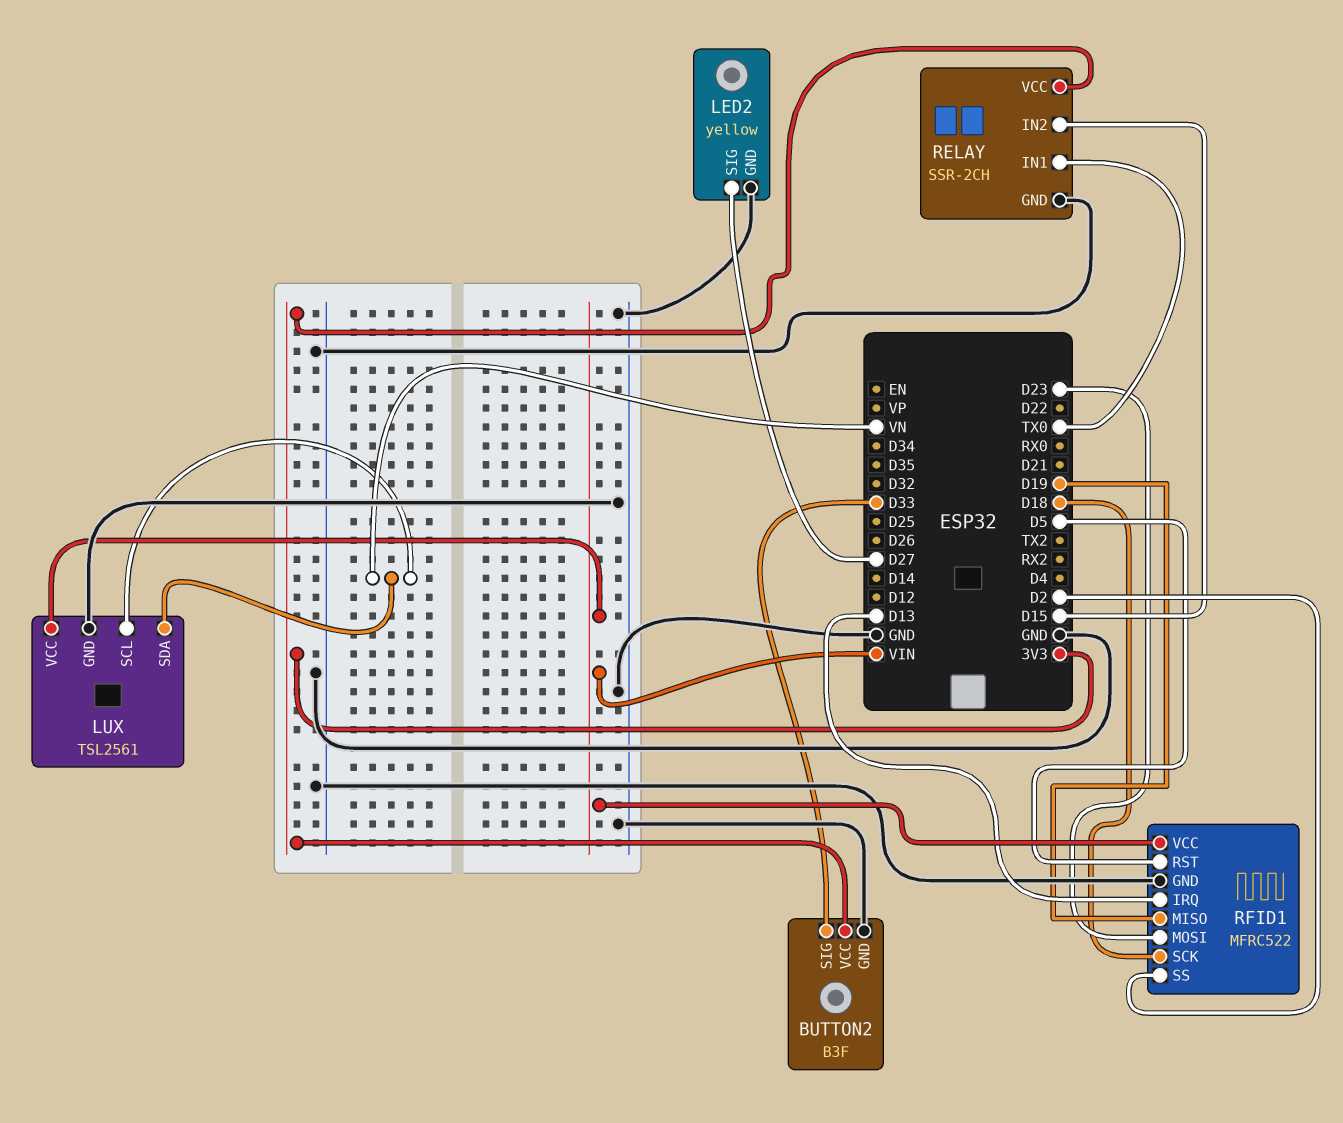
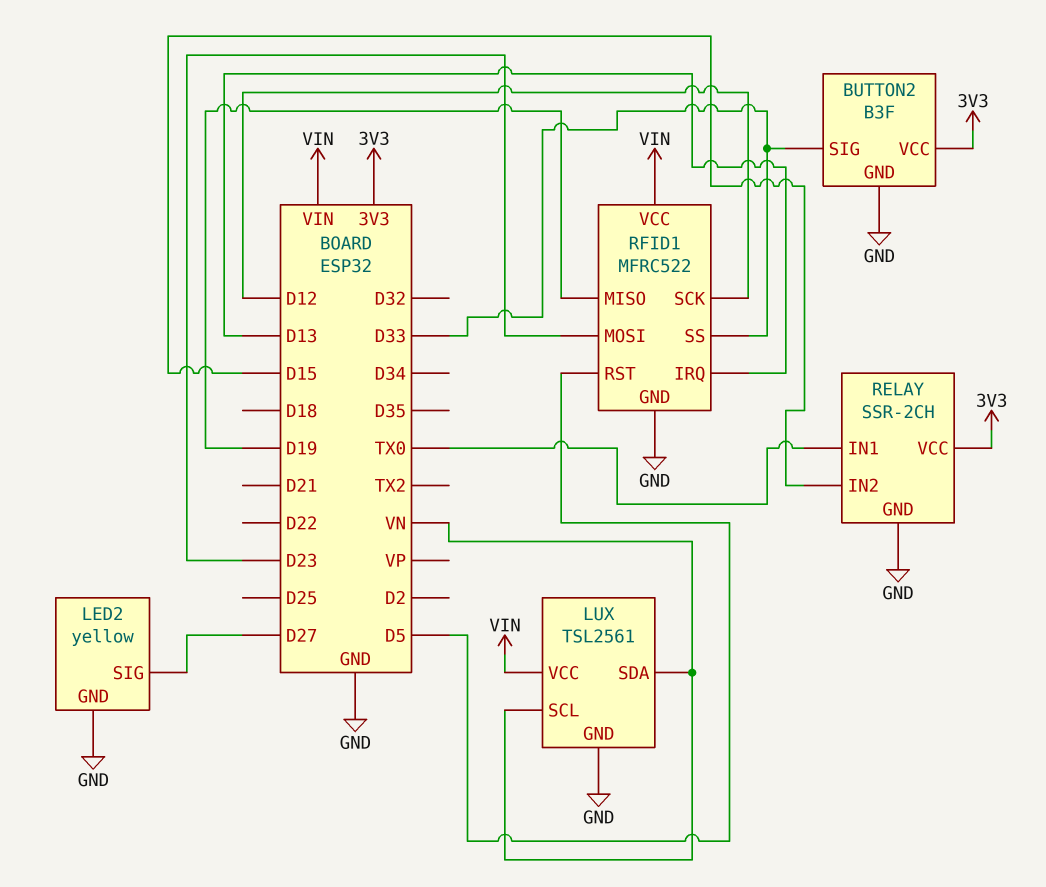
RFID1 pin SCK: D18 -> D12
RFID1 pin SS: D2 -> D33

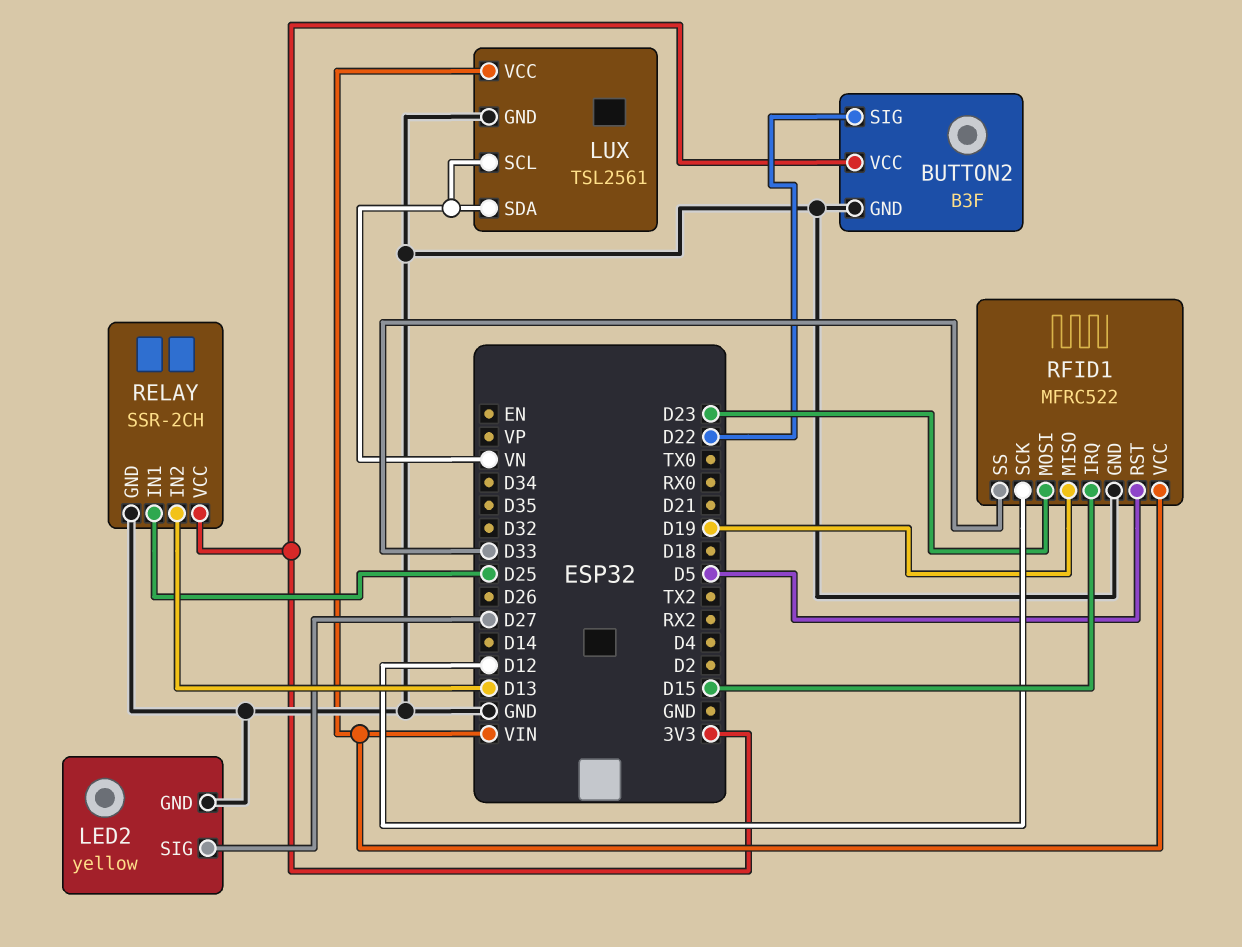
BUTTON2 pin SIG: D33 -> D22
RELAY pin IN1: TX0 -> D25
RELAY pin IN2: D15 -> D13
RFID1 pin IRQ: D13 -> D15

